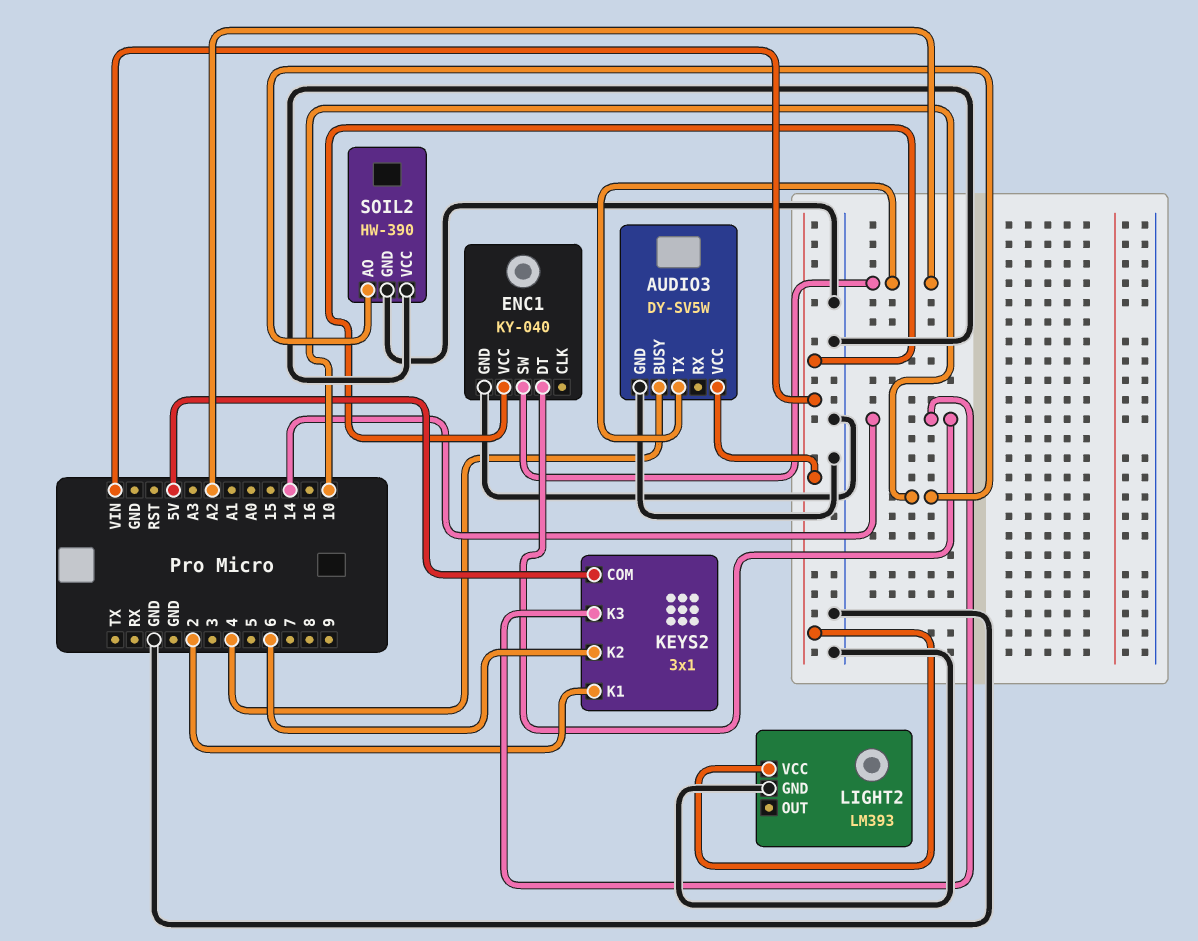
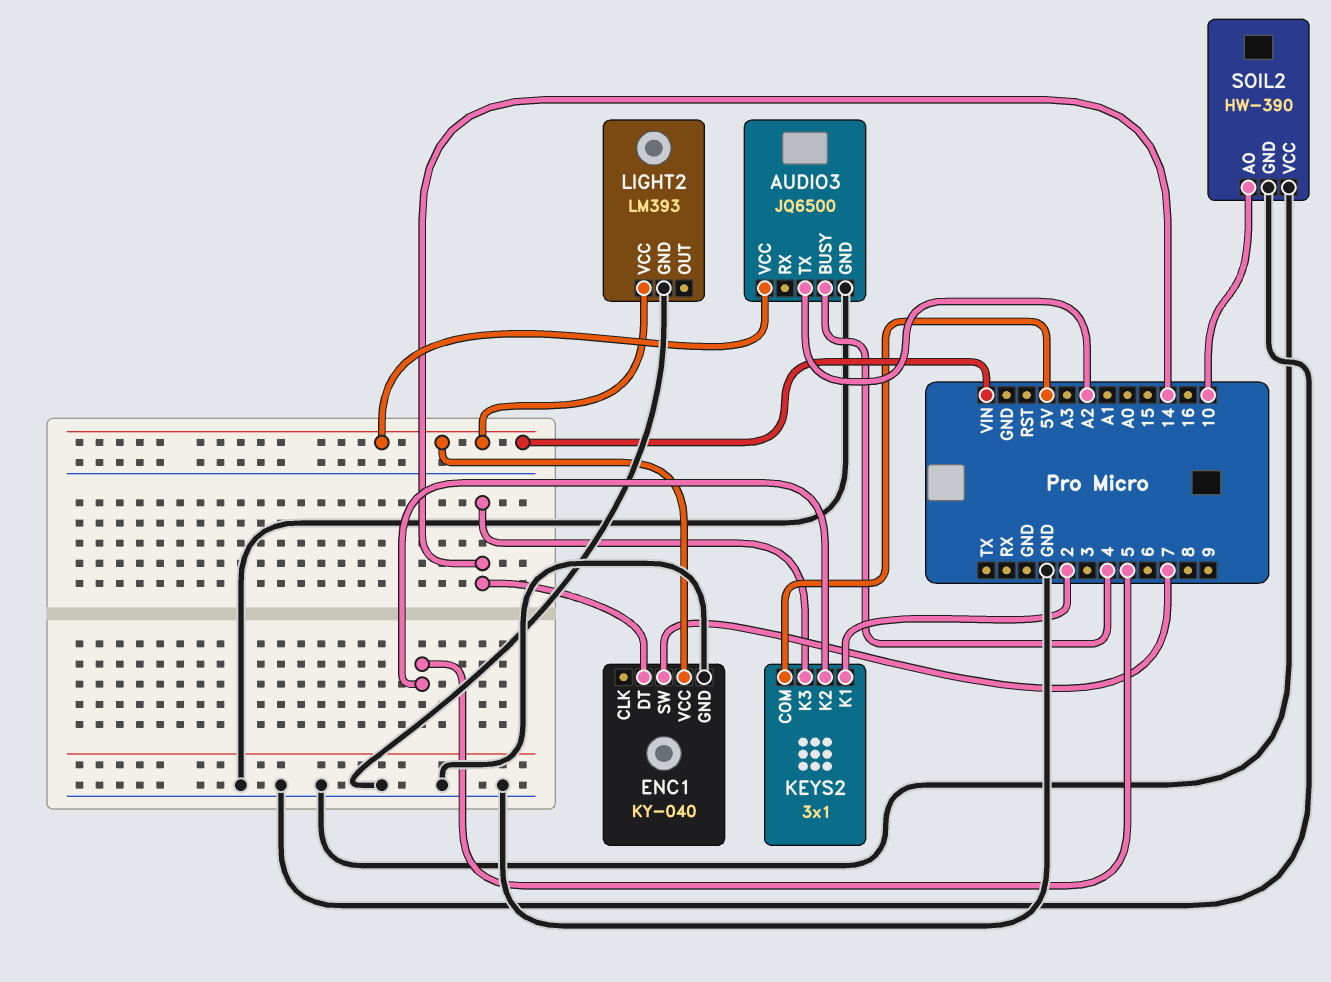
AUDIO3: DY-SV5W -> JQ6500
ENC1 pin SW: A2 -> 7
KEYS2 pin K2: 6 -> 5

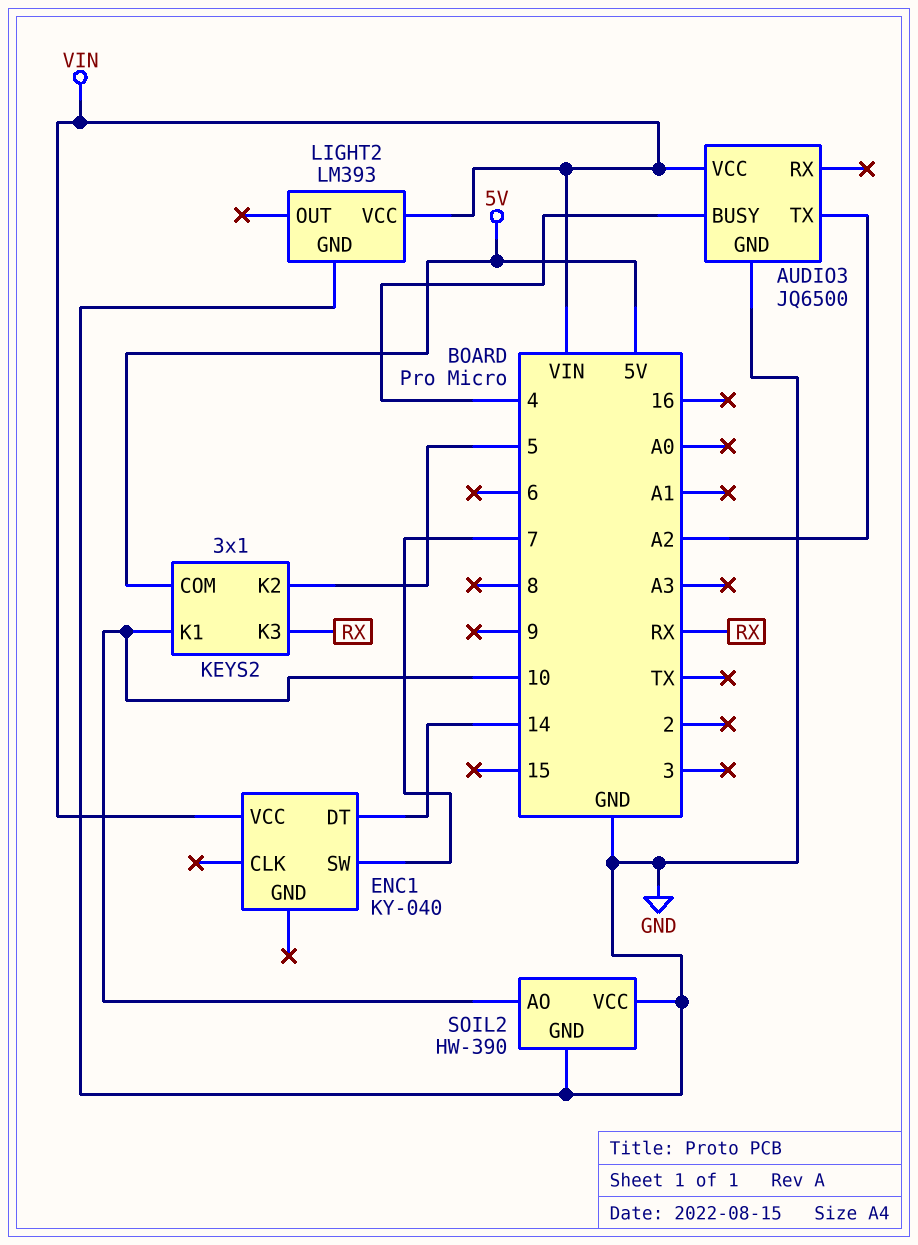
ENC1 pin GND: GND -> none
KEYS2 pin K1: 2 -> 10
KEYS2 pin K3: 14 -> RX

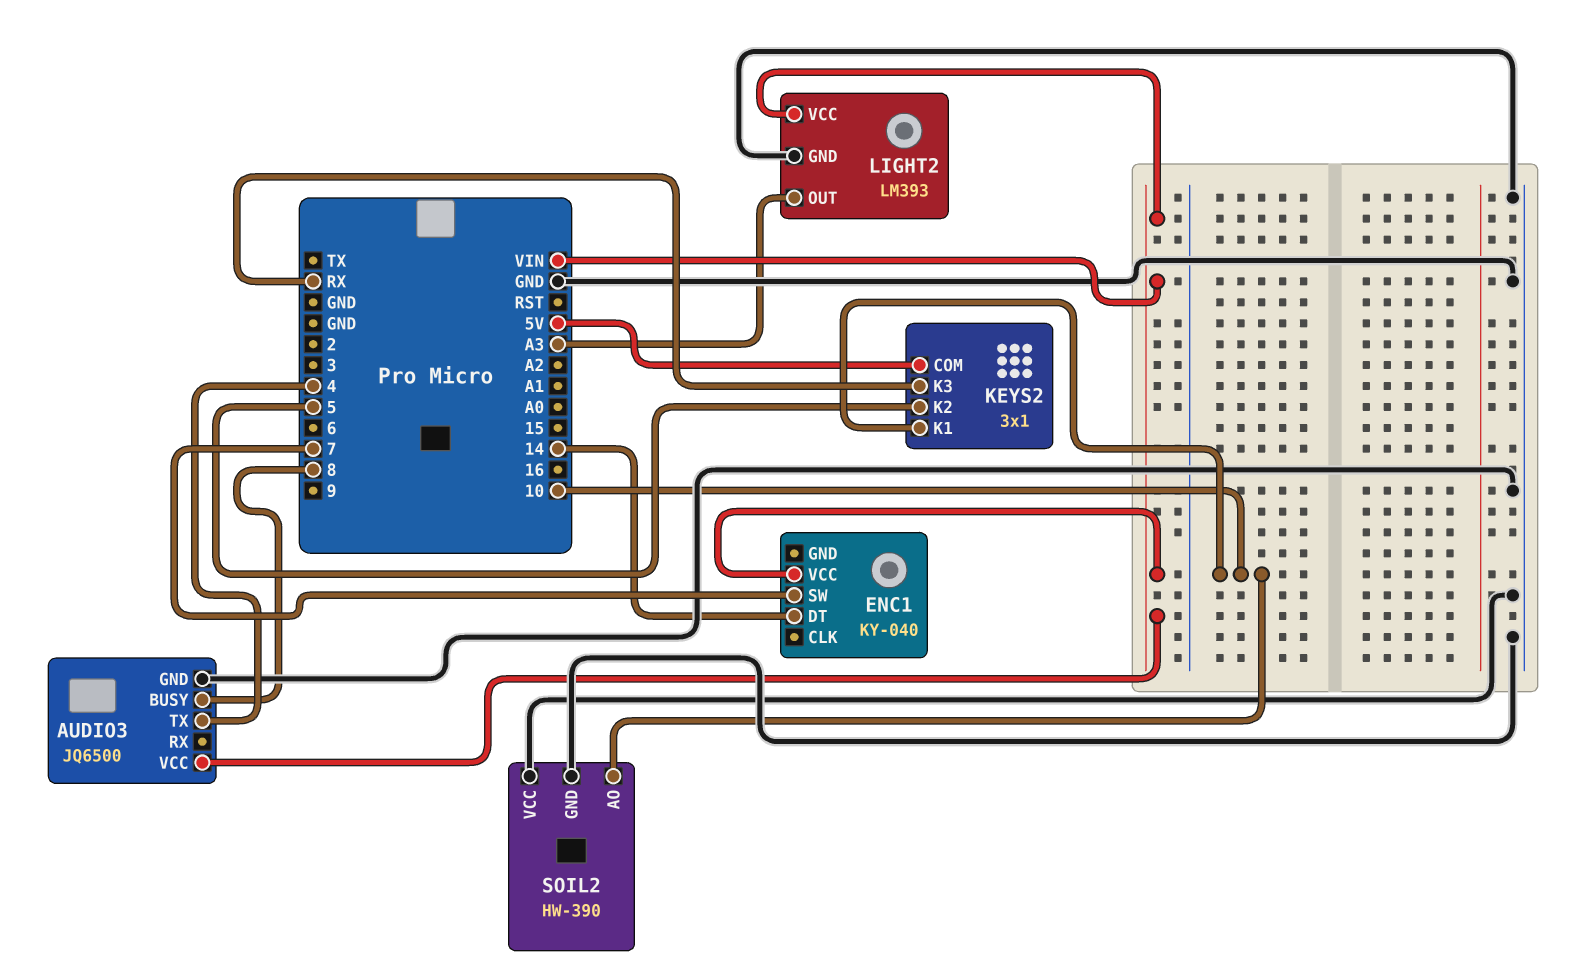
AUDIO3 pin BUSY: 4 -> 8
AUDIO3 pin TX: A2 -> 4
LIGHT2 pin OUT: none -> A3

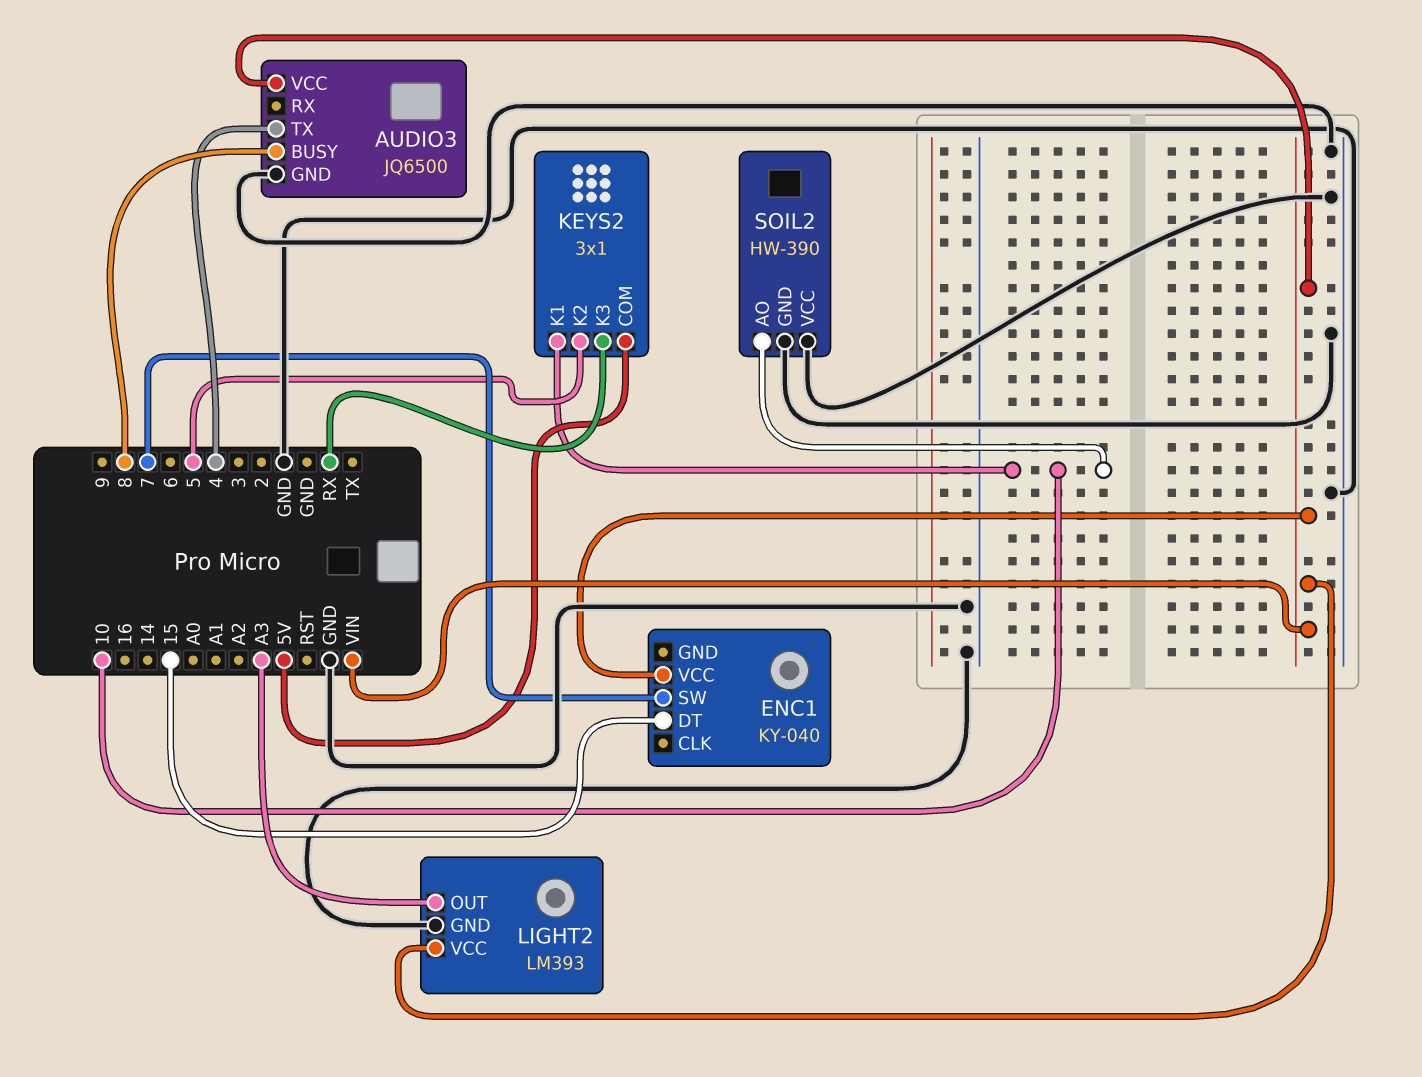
ENC1 pin DT: 14 -> 15

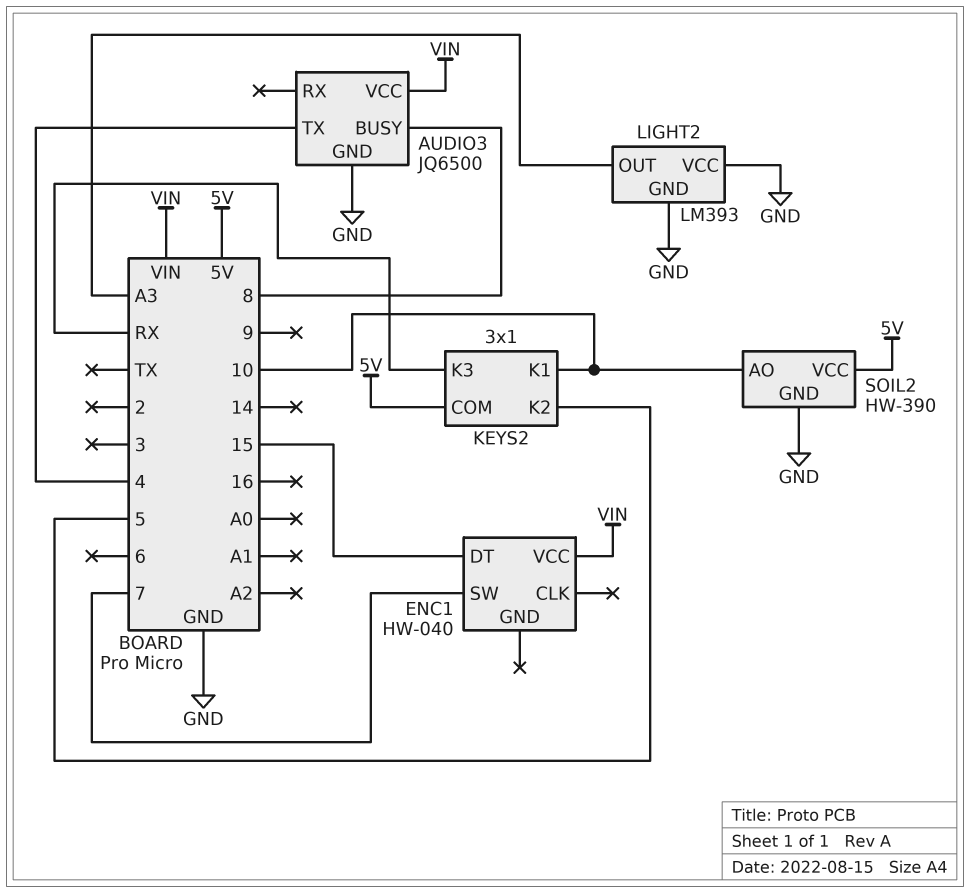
ENC1: KY-040 -> HW-040
LIGHT2 pin VCC: VIN -> GND
SOIL2 pin VCC: GND -> 5V

